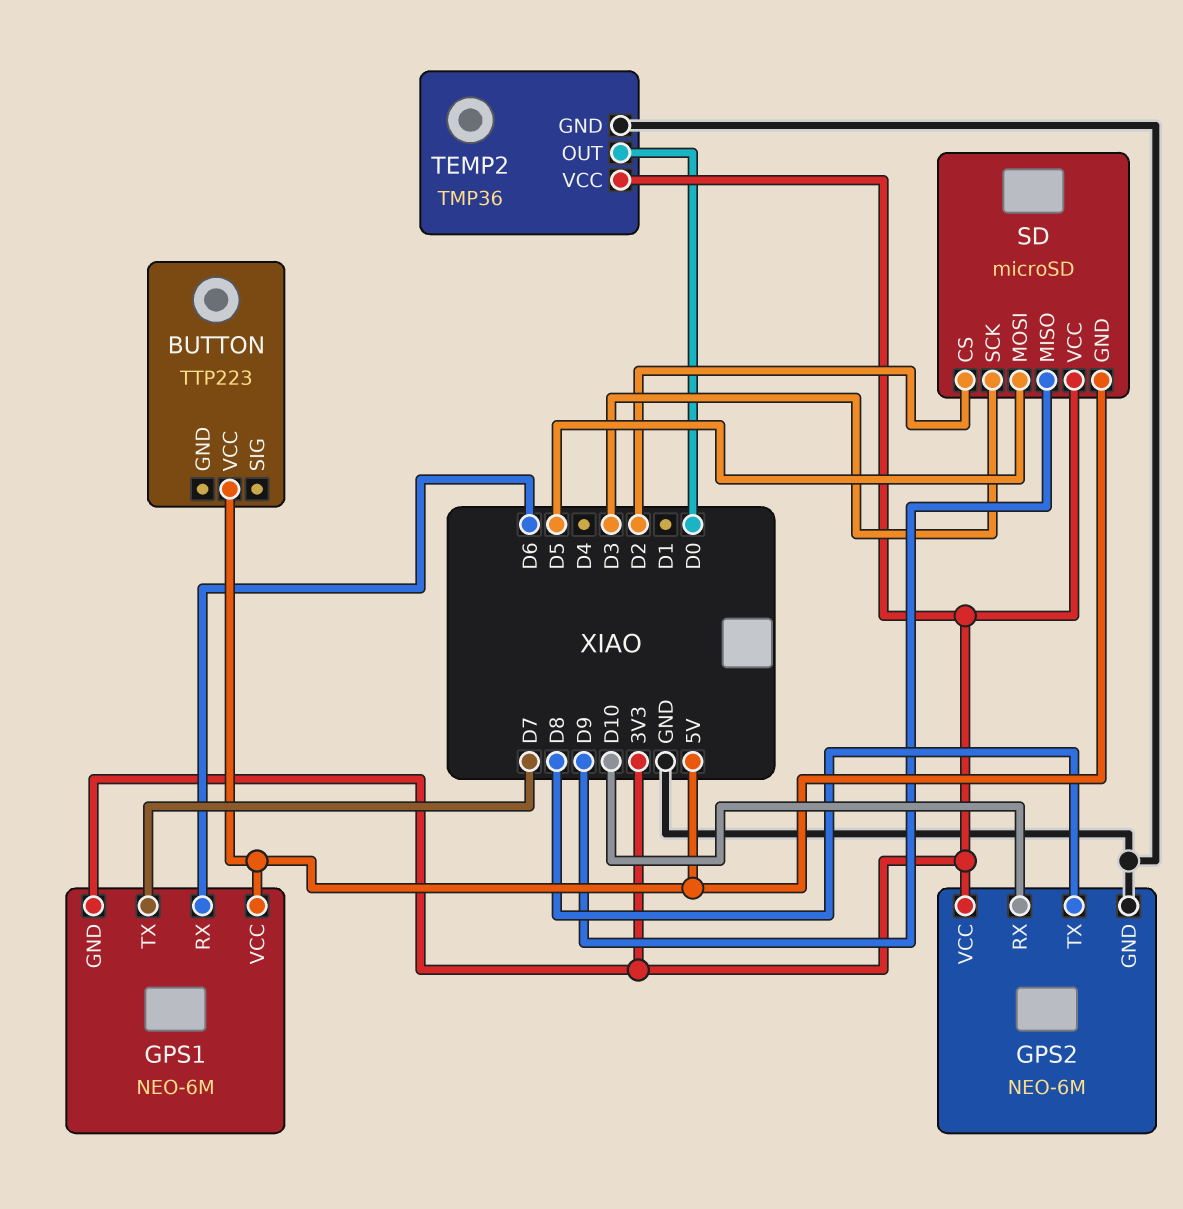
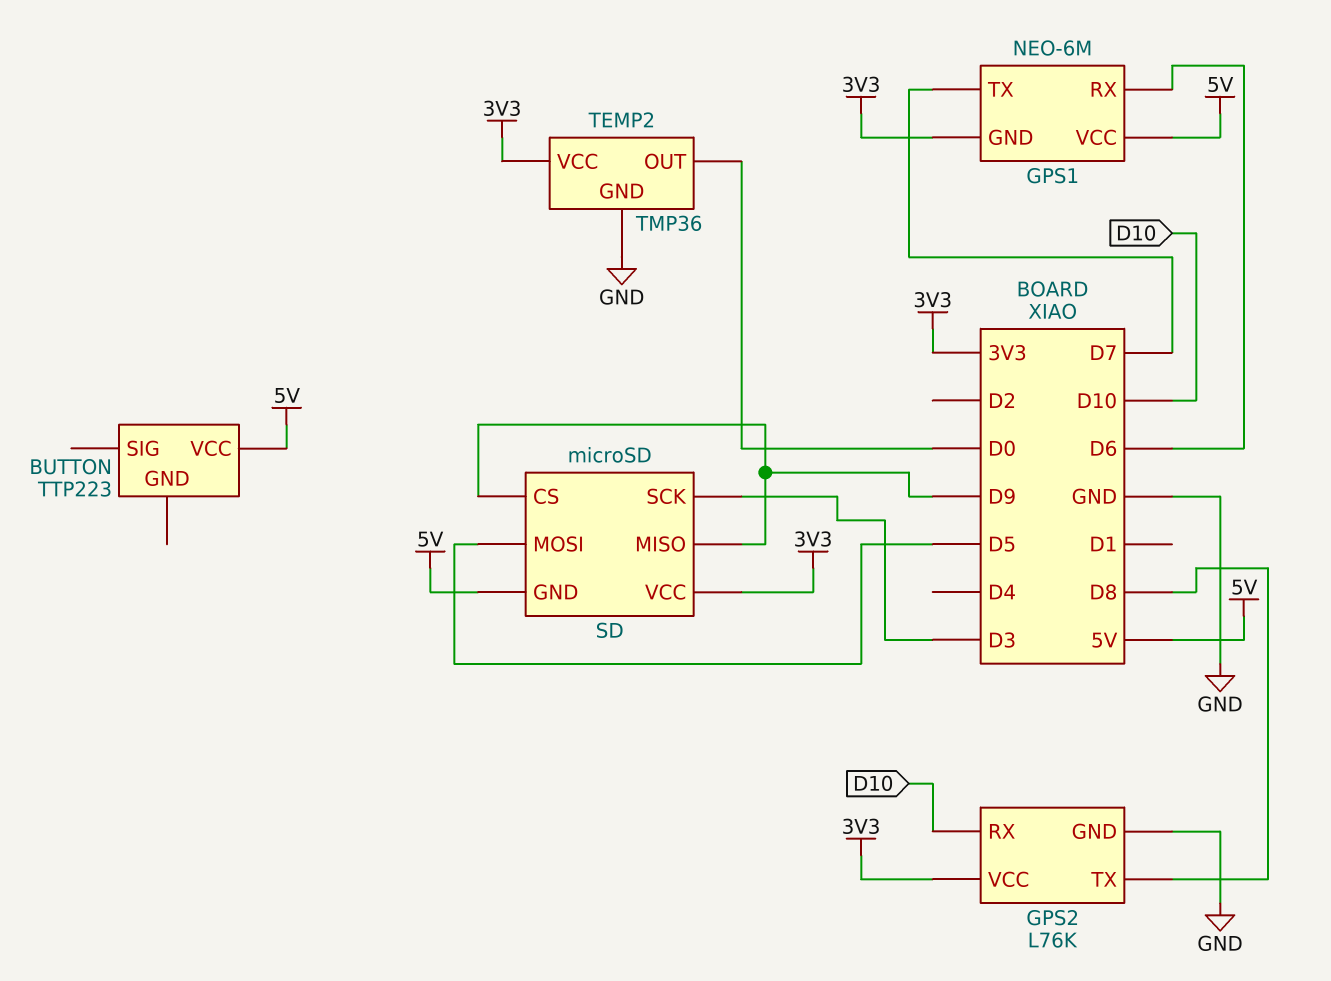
GPS2: NEO-6M -> L76K
SD pin CS: D2 -> D9

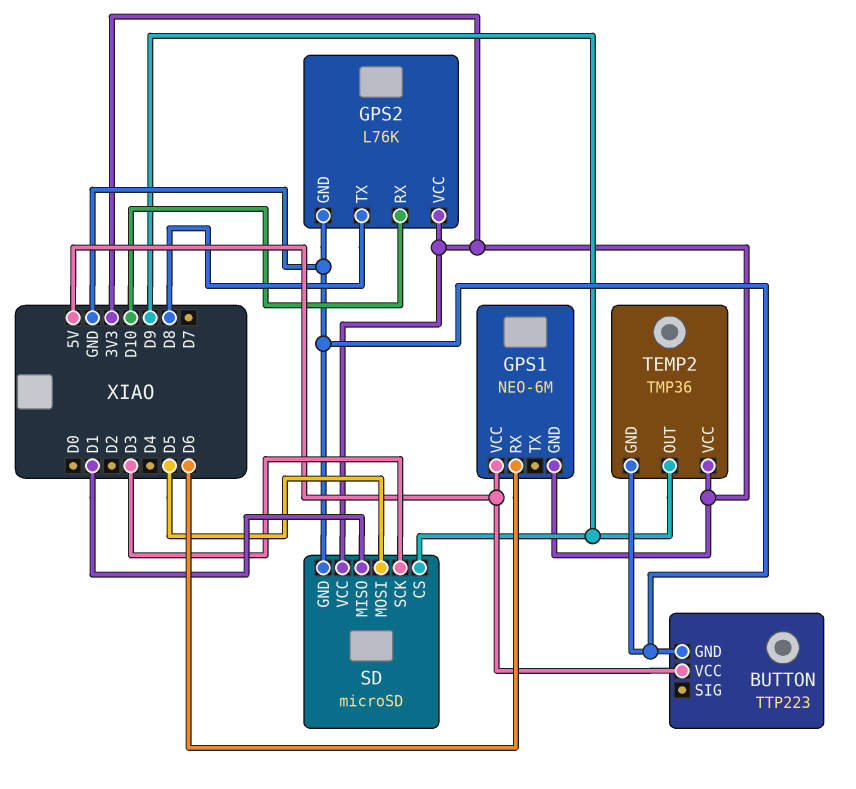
BUTTON pin GND: none -> GND
GPS1 pin TX: D7 -> none
SD pin GND: 5V -> GND
SD pin MISO: D9 -> D1
TEMP2 pin OUT: D0 -> D9

